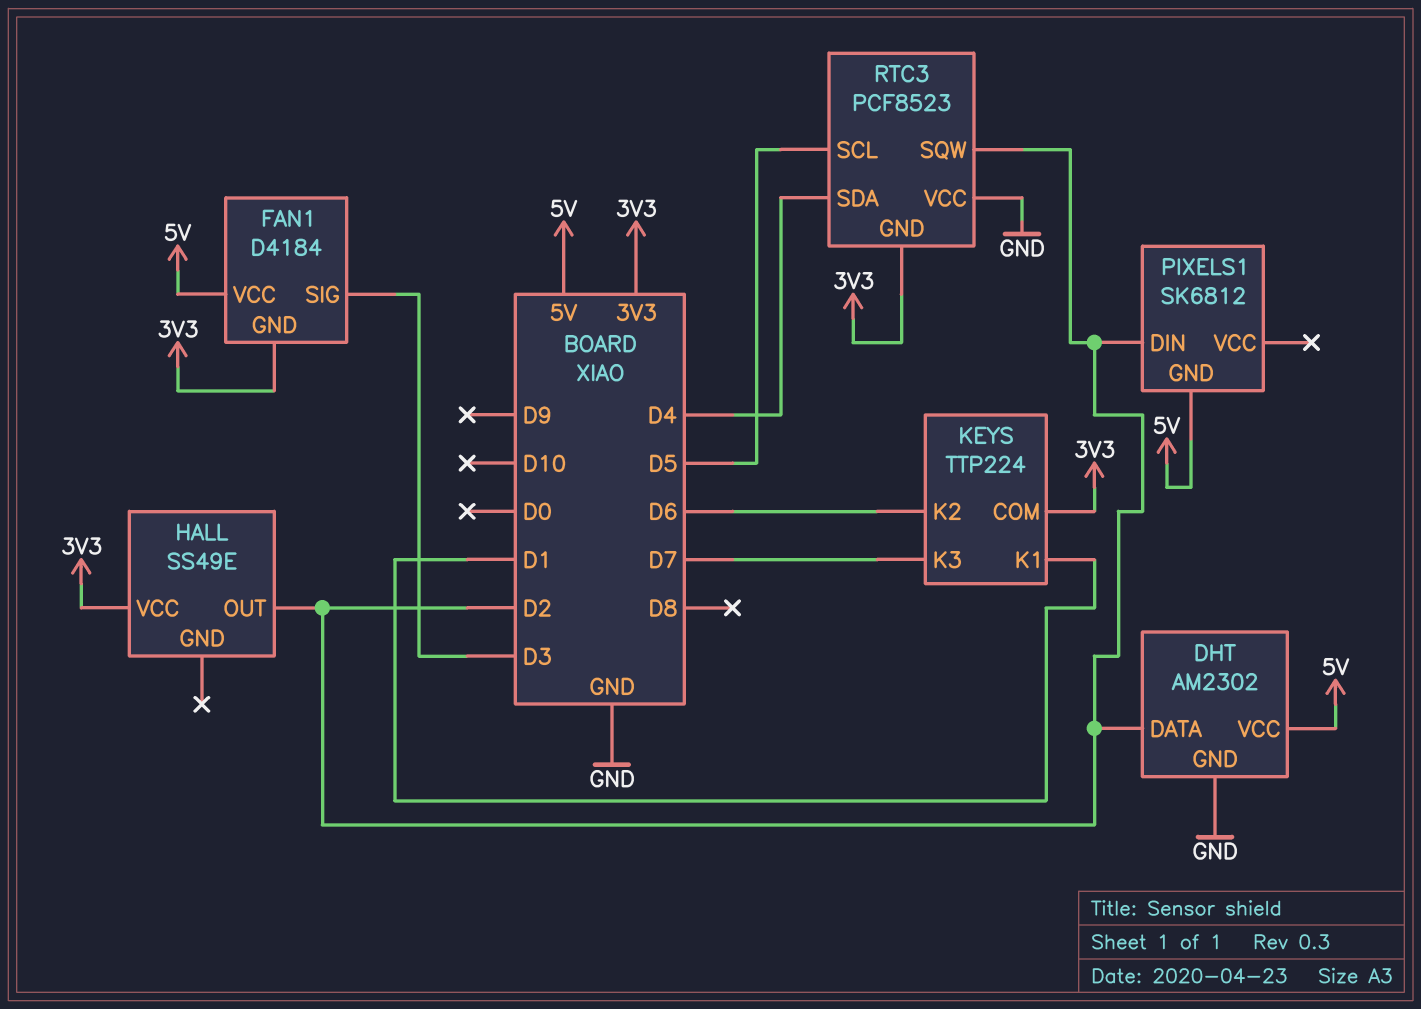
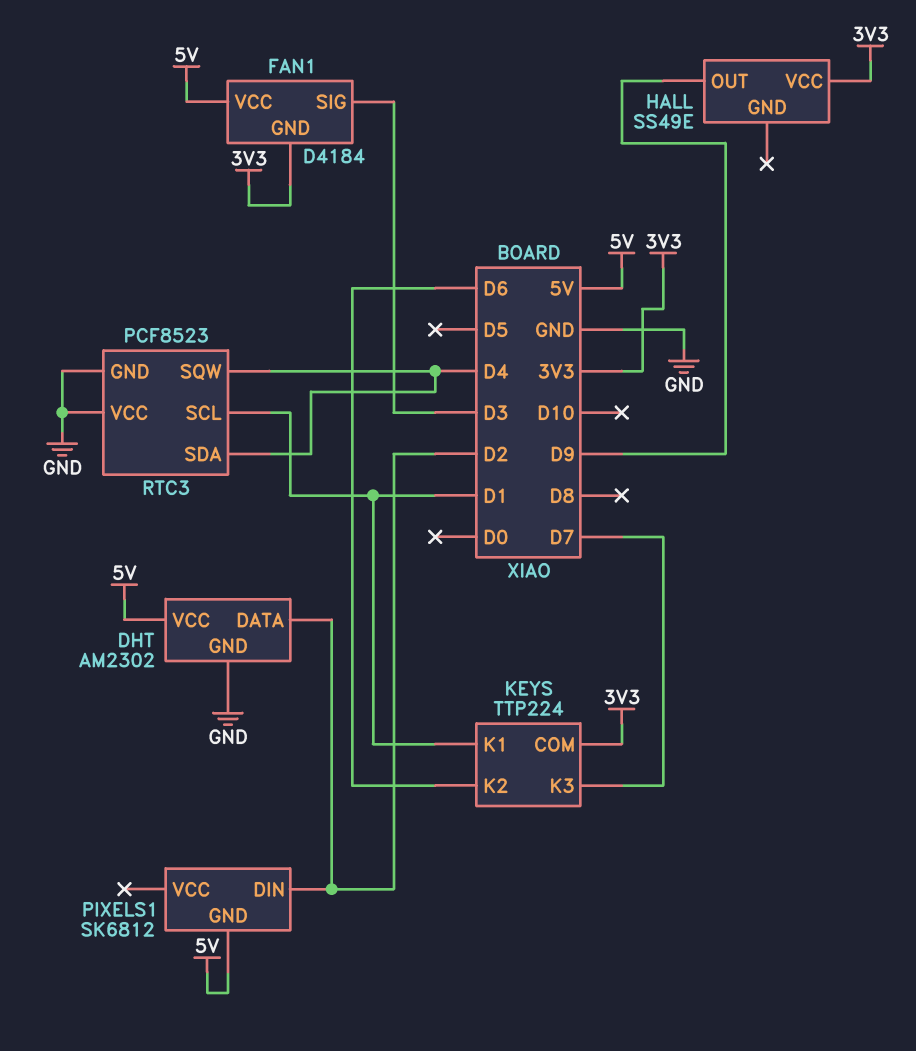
HALL pin OUT: D2 -> D9
RTC3 pin GND: 3V3 -> GND
RTC3 pin SCL: D5 -> D1
RTC3 pin SQW: D2 -> D4

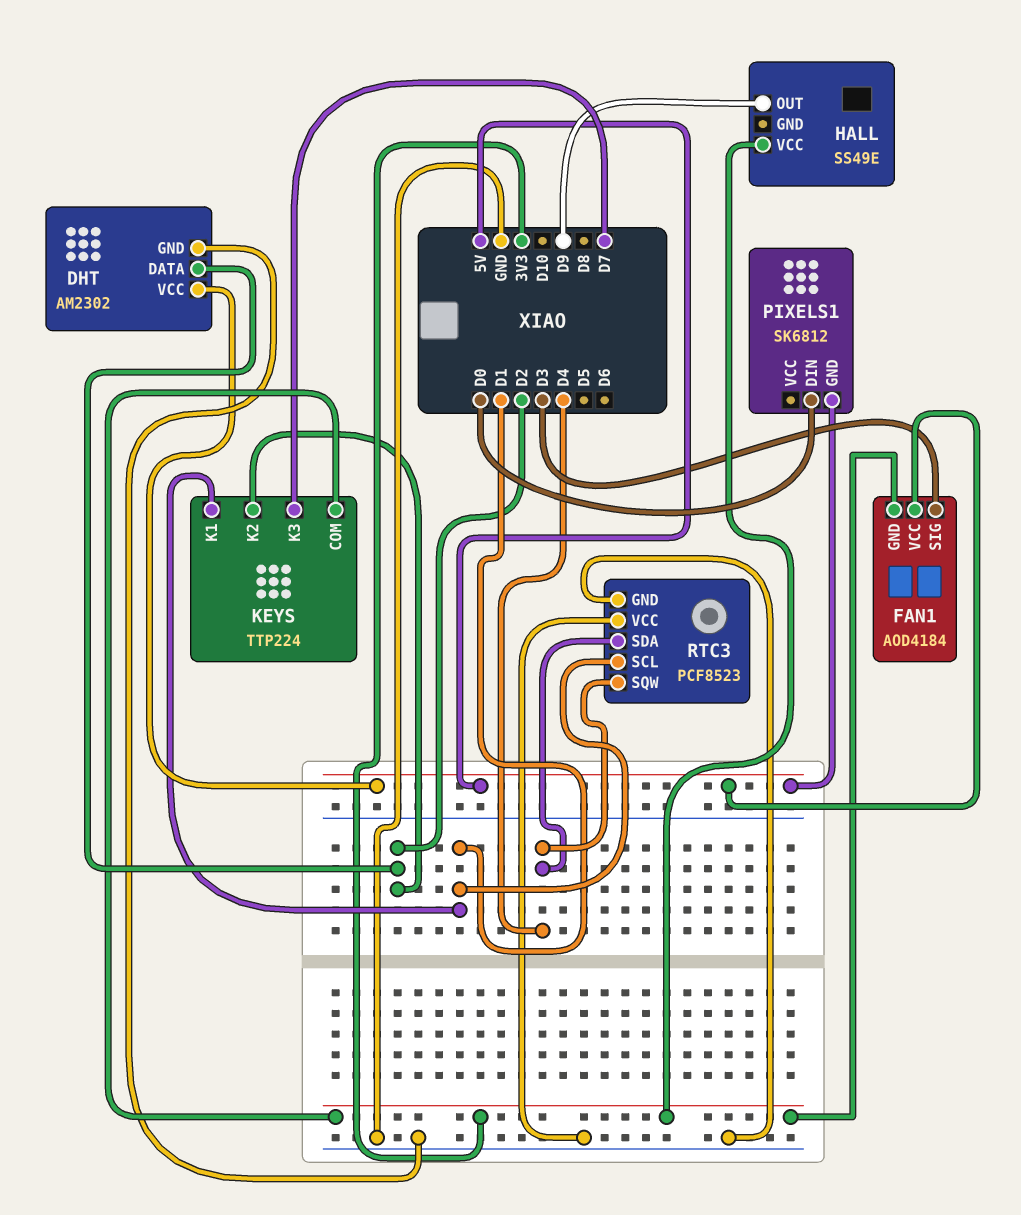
FAN1: D4184 -> AOD4184
KEYS pin K2: D6 -> D2
PIXELS1 pin DIN: D2 -> D0

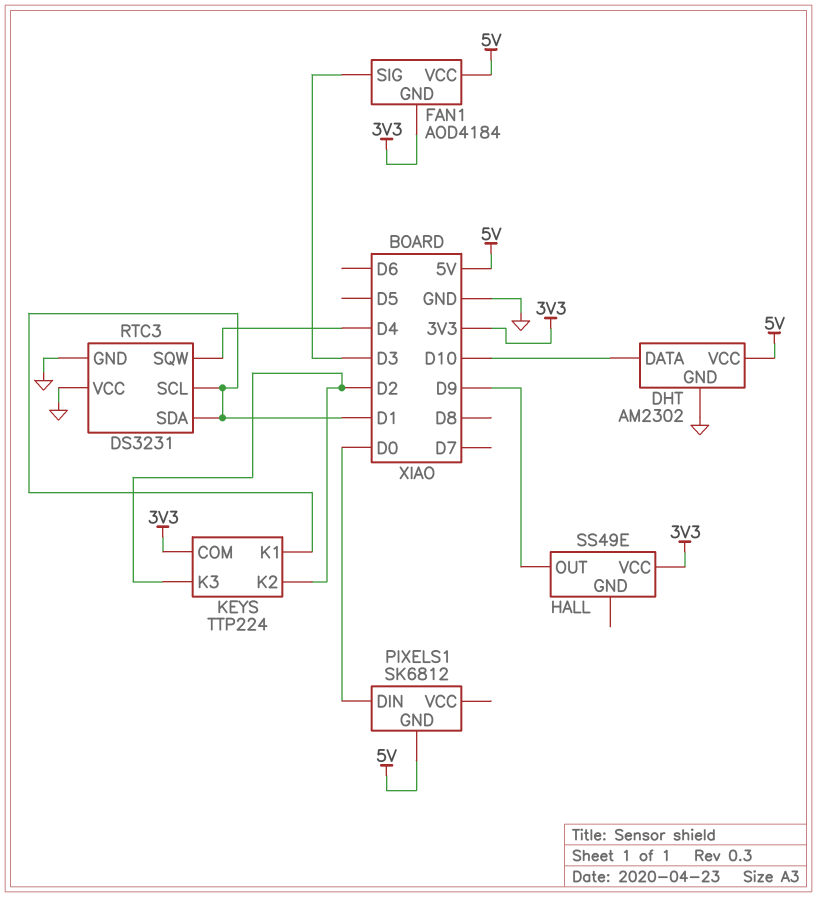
DHT pin DATA: D2 -> D10
KEYS pin K3: D7 -> D2
RTC3: PCF8523 -> DS3231
RTC3 pin SDA: D4 -> D1

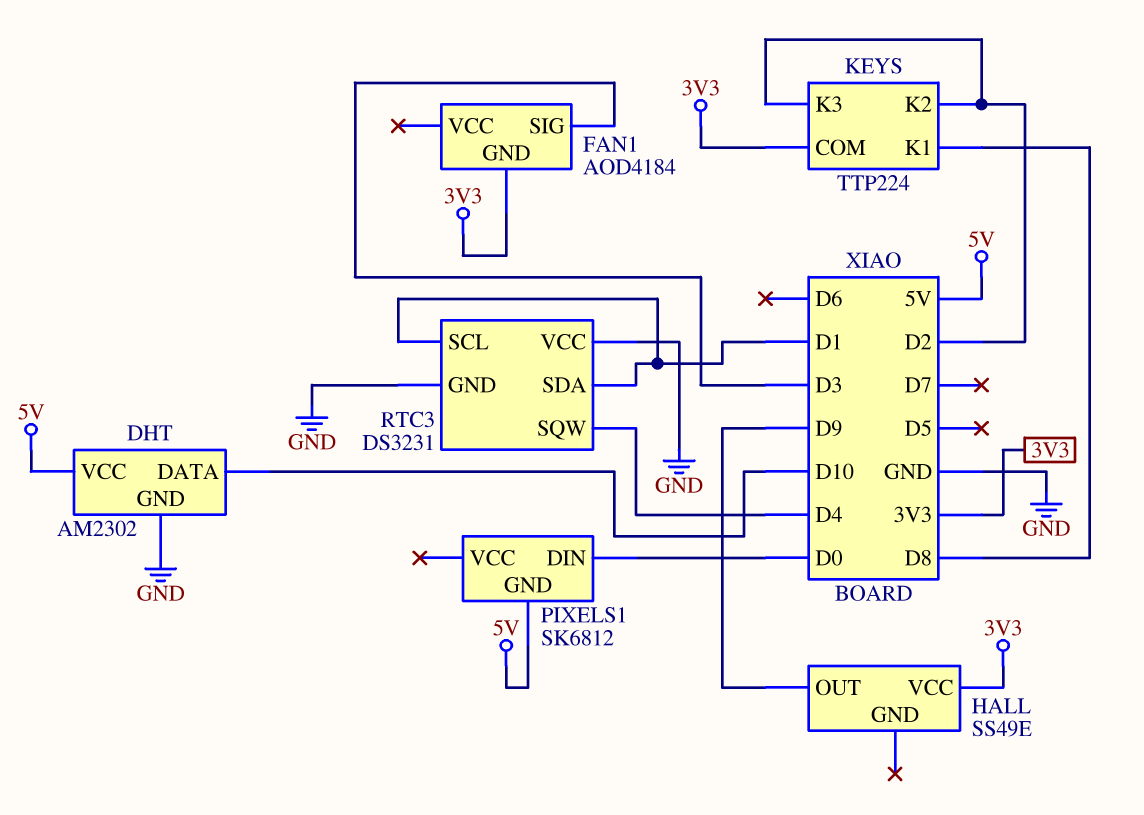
FAN1 pin VCC: 5V -> none
KEYS pin K1: D1 -> D8

